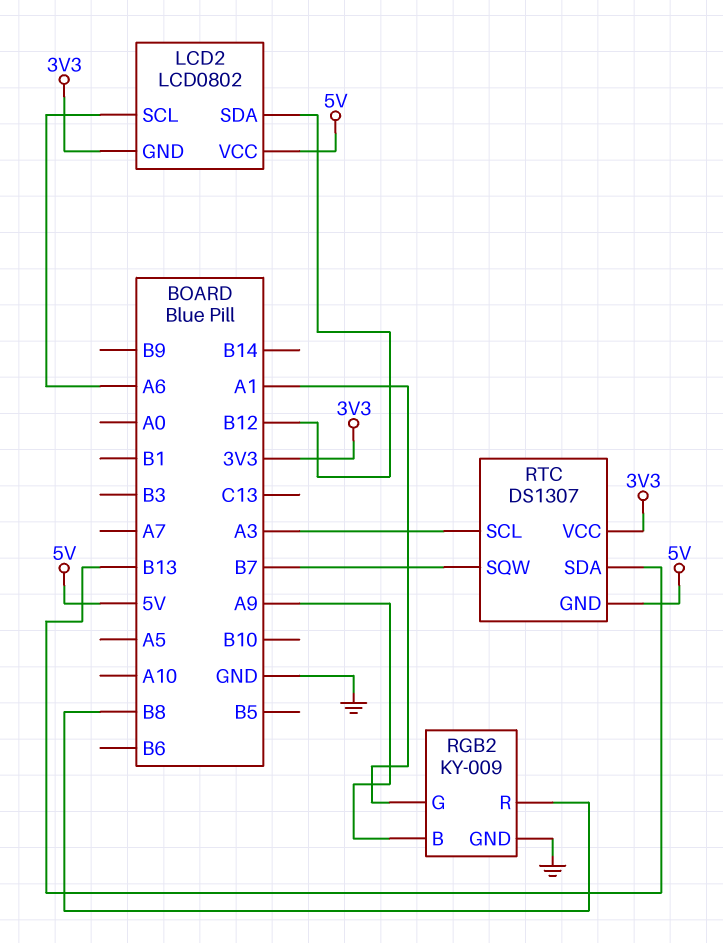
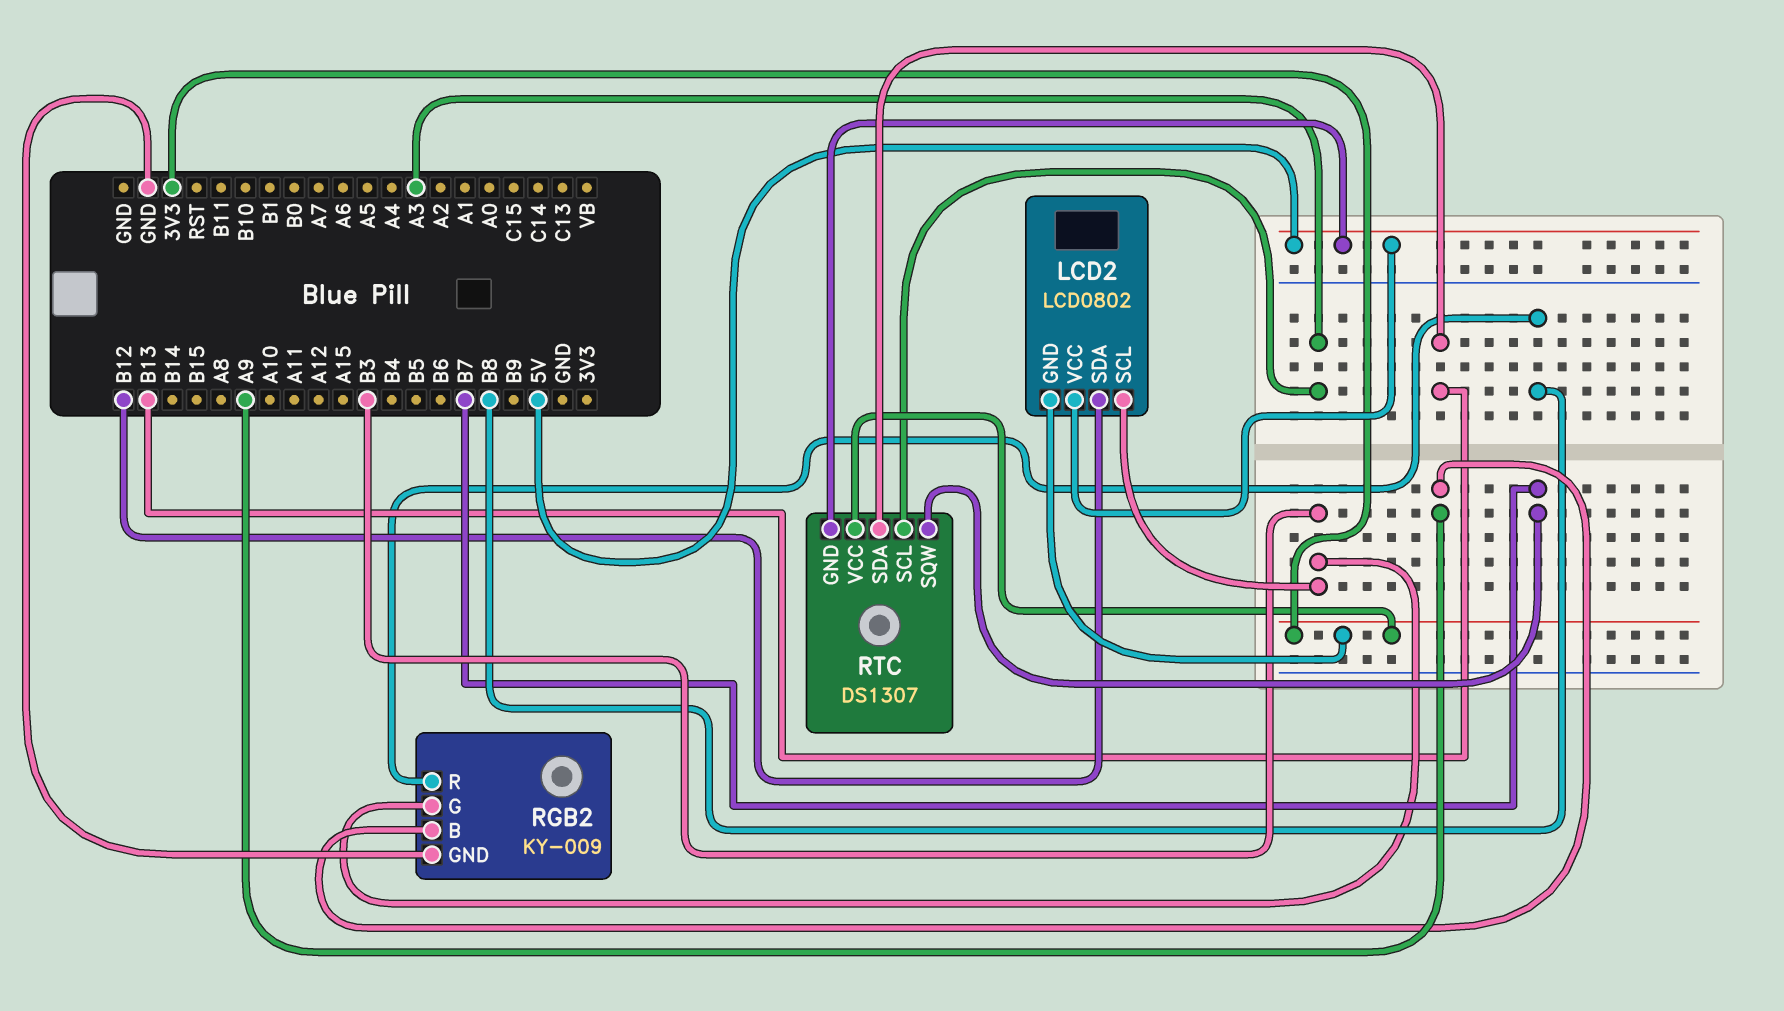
LCD2 pin SCL: A6 -> B3
RGB2 pin G: A1 -> B3

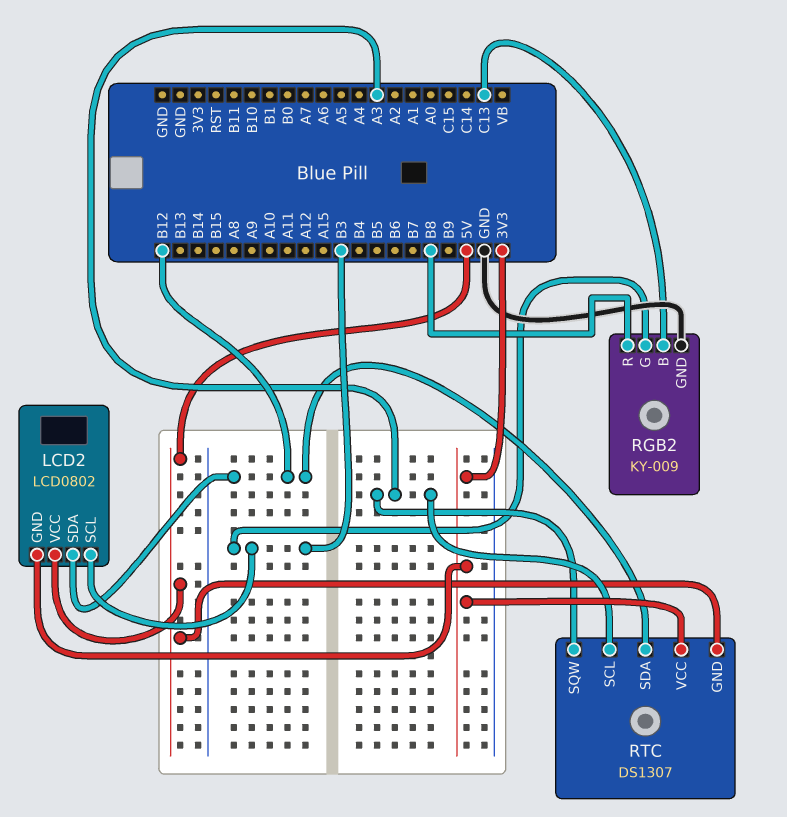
RGB2 pin B: A9 -> C13
RTC pin SDA: B13 -> B12
RTC pin SQW: B7 -> A3

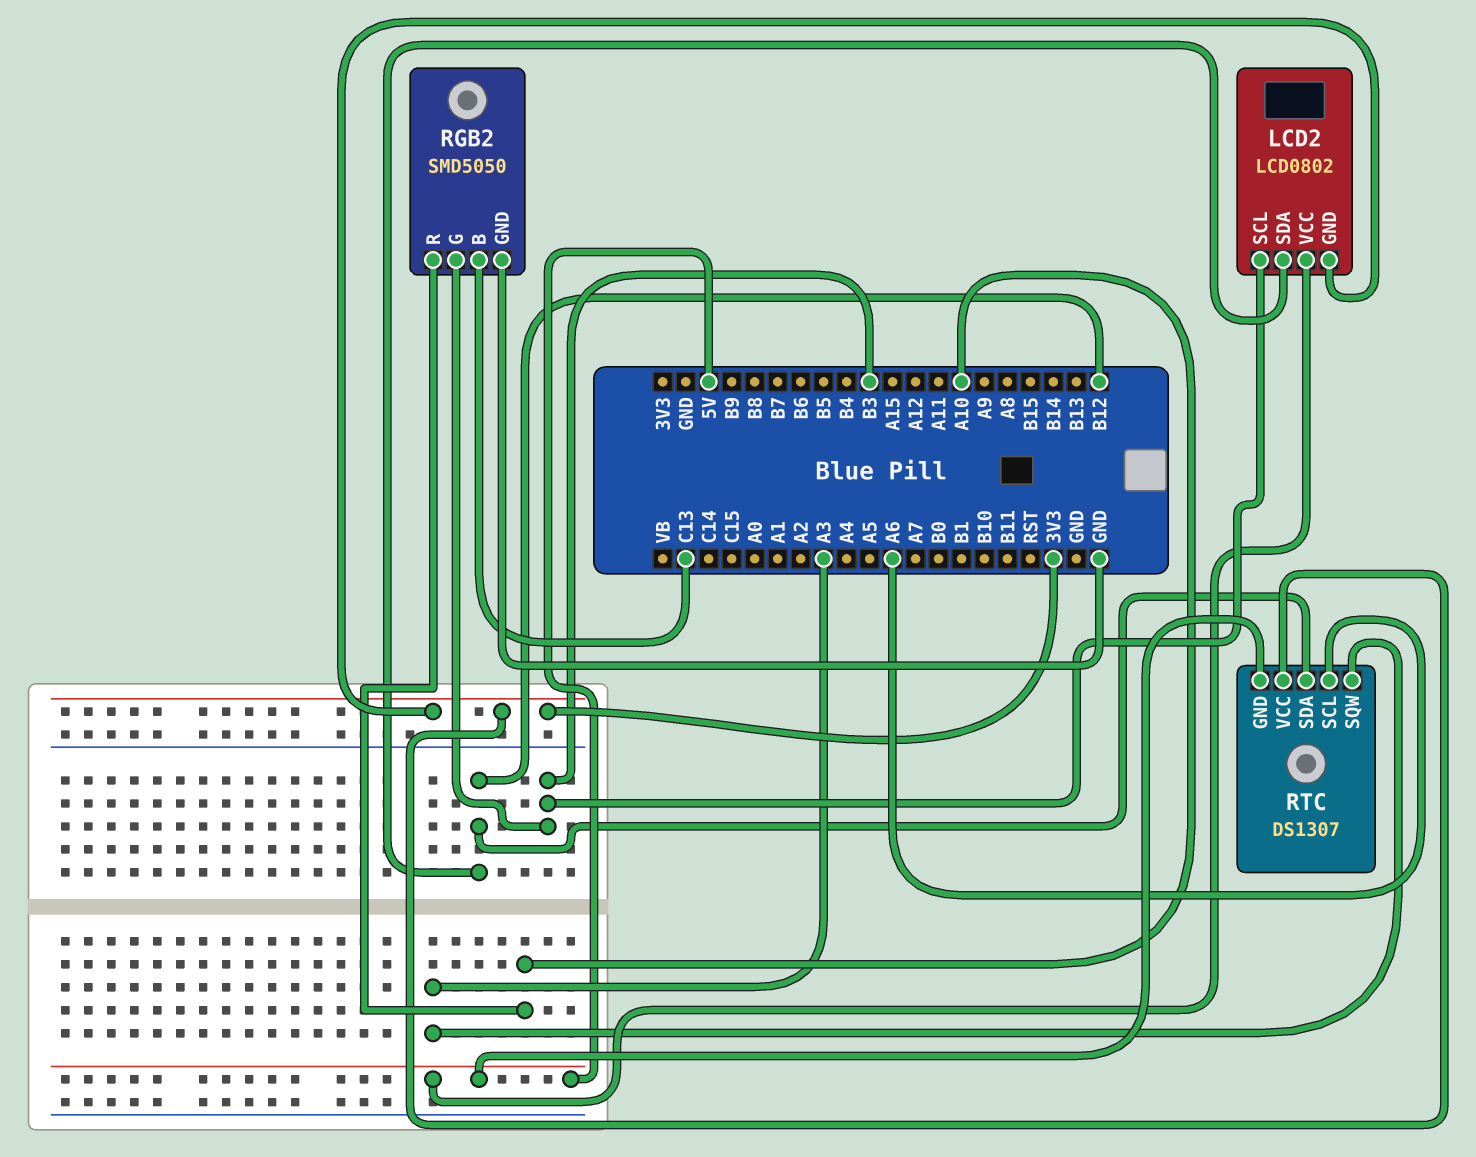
RGB2: KY-009 -> SMD5050
RGB2 pin R: B8 -> A10
RTC pin SCL: A3 -> A6

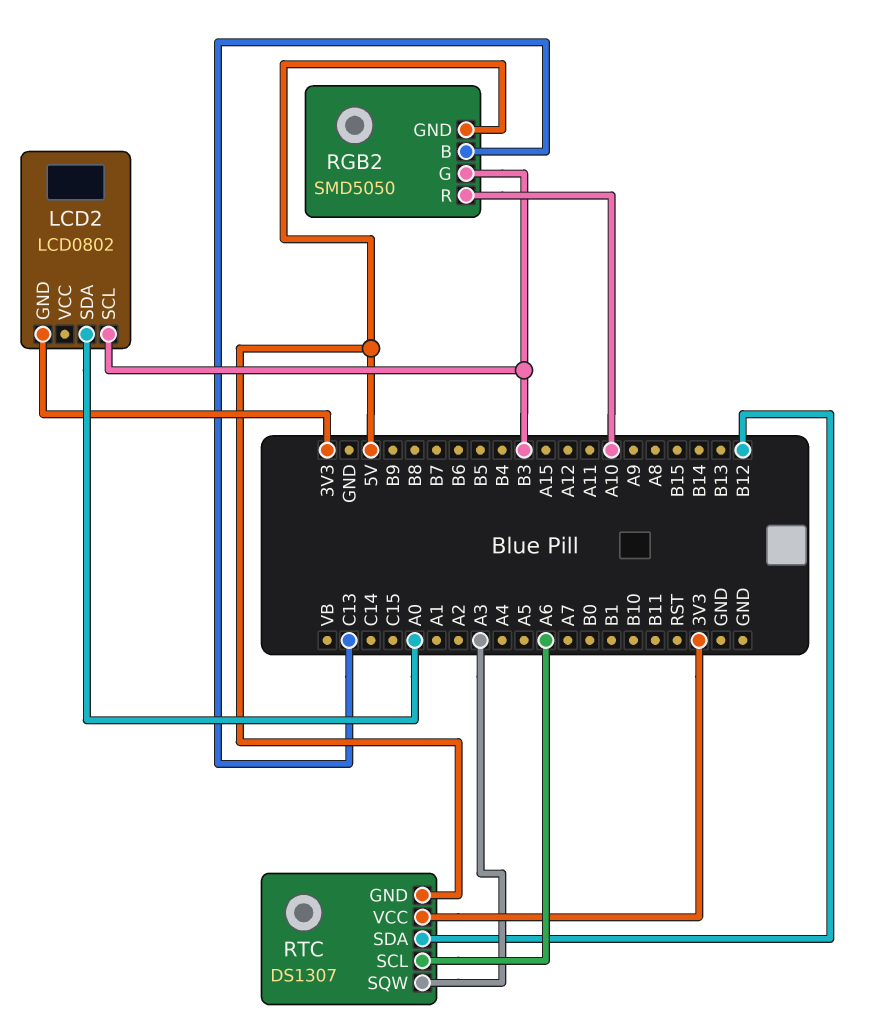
LCD2 pin SDA: B12 -> A0
LCD2 pin VCC: 5V -> none
RGB2 pin GND: GND -> 5V

